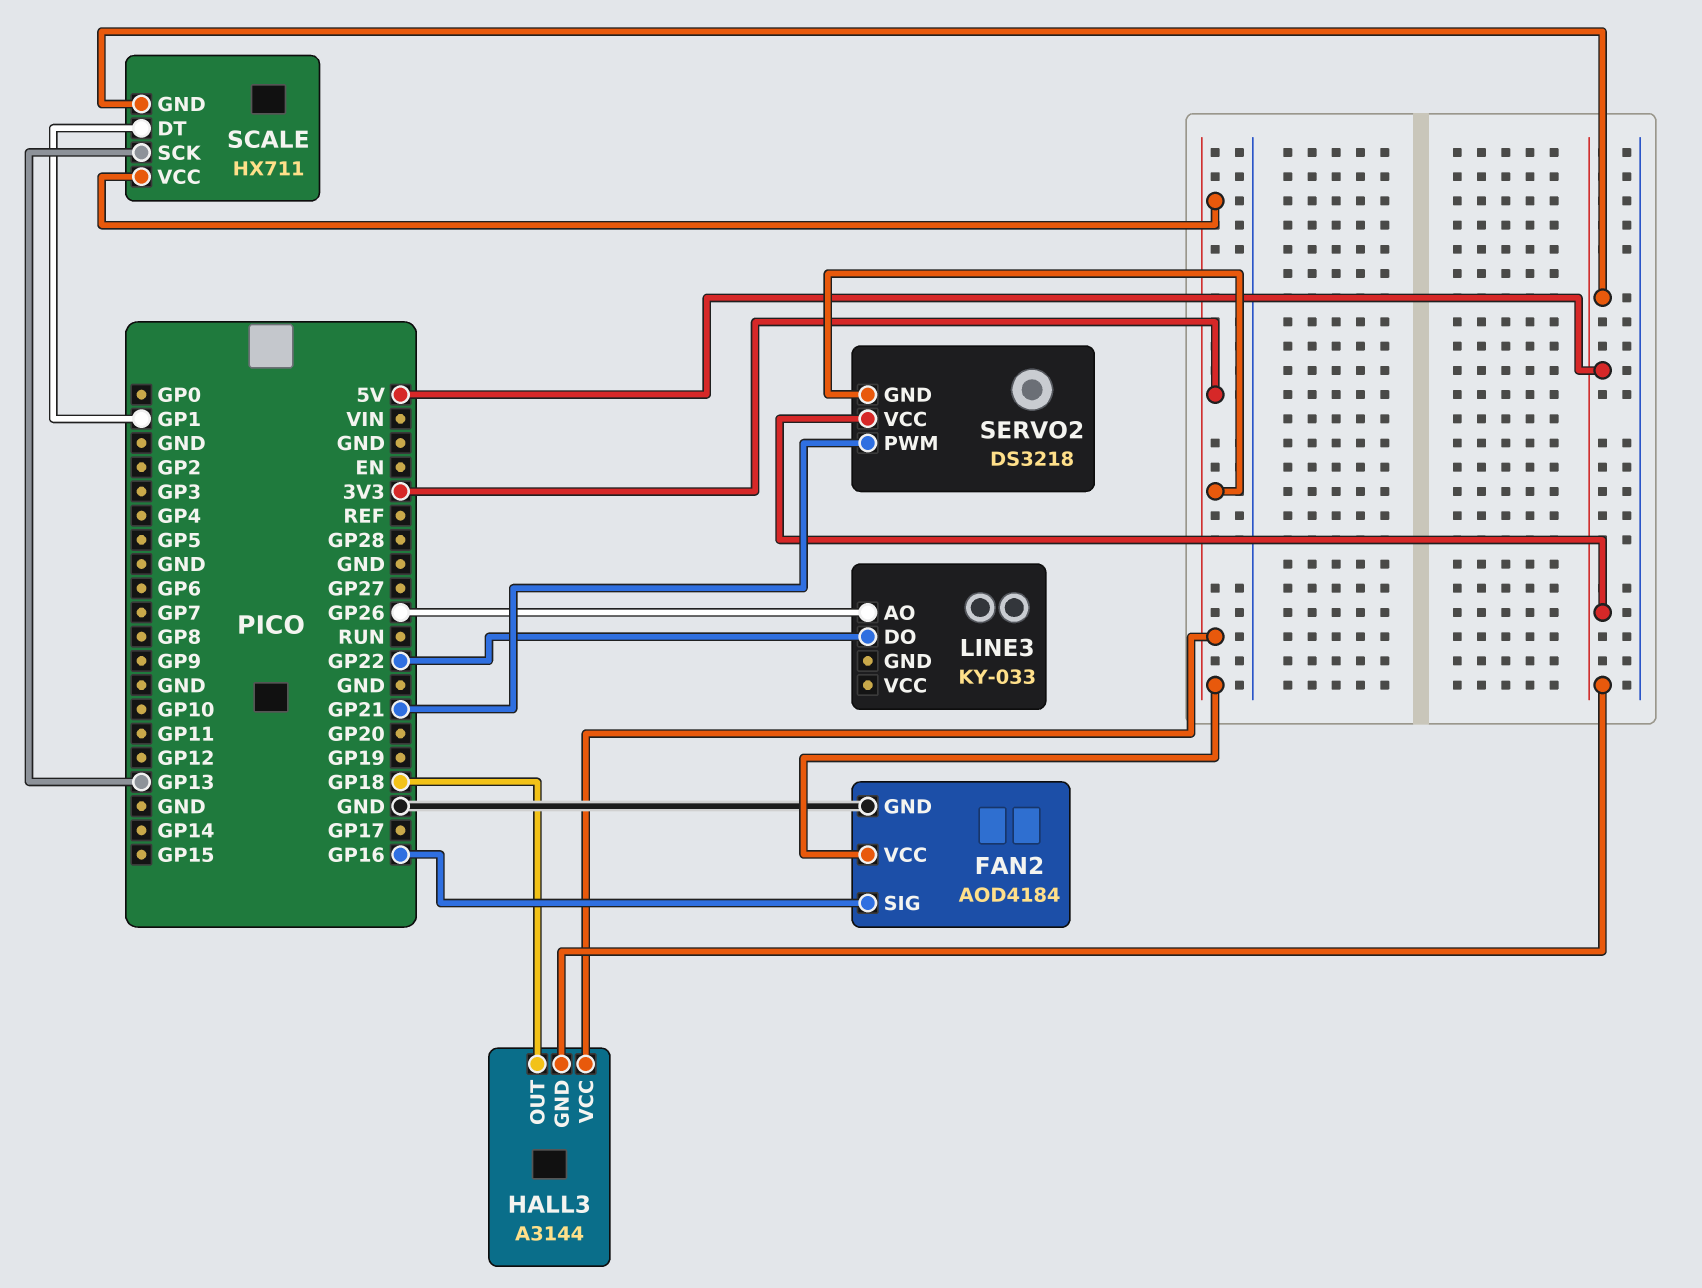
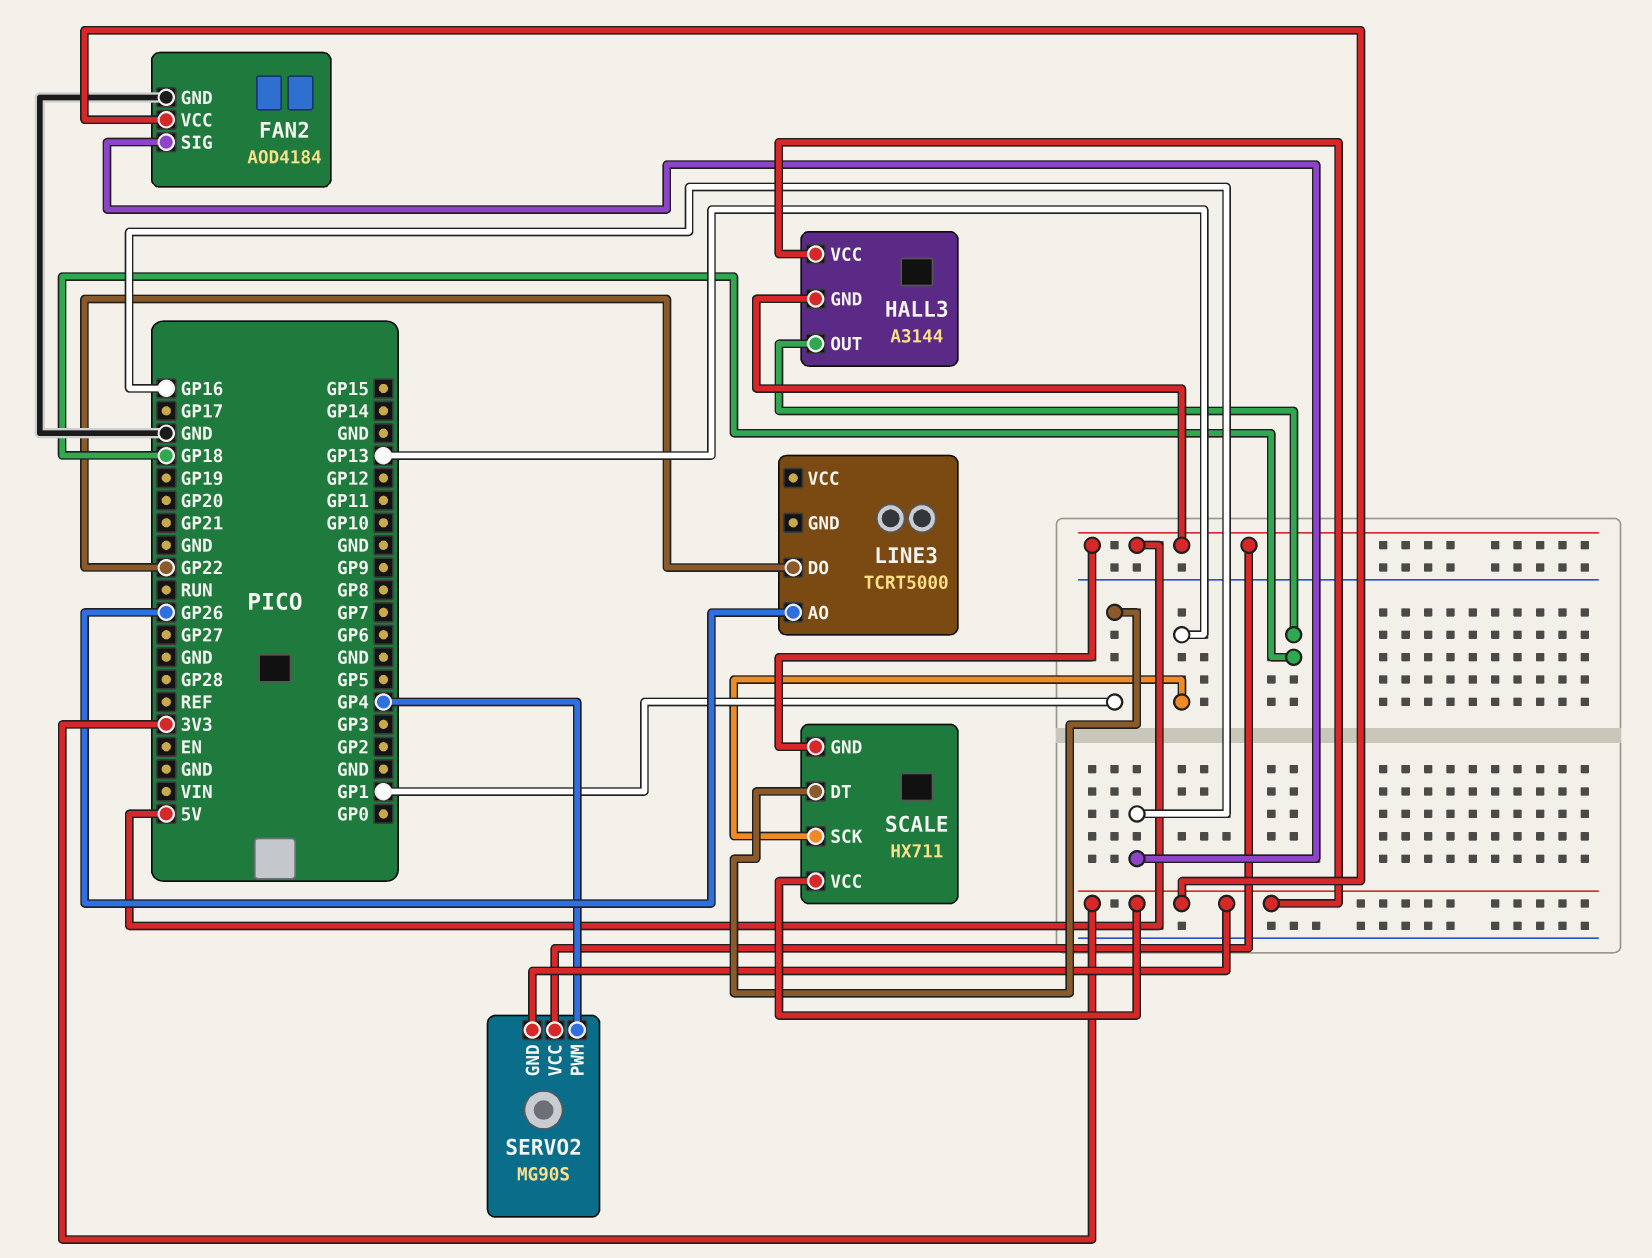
LINE3: KY-033 -> TCRT5000
SERVO2: DS3218 -> MG90S
SERVO2 pin PWM: GP21 -> GP4

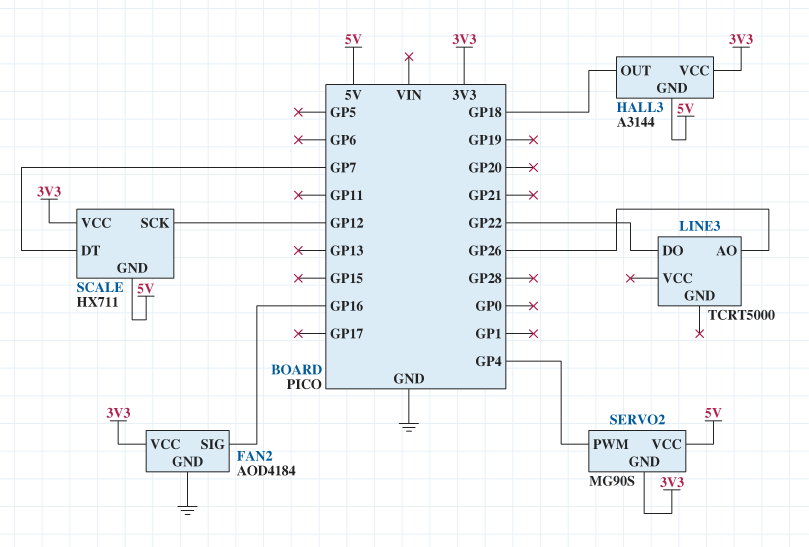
SCALE pin DT: GP1 -> GP7
SCALE pin SCK: GP13 -> GP12

